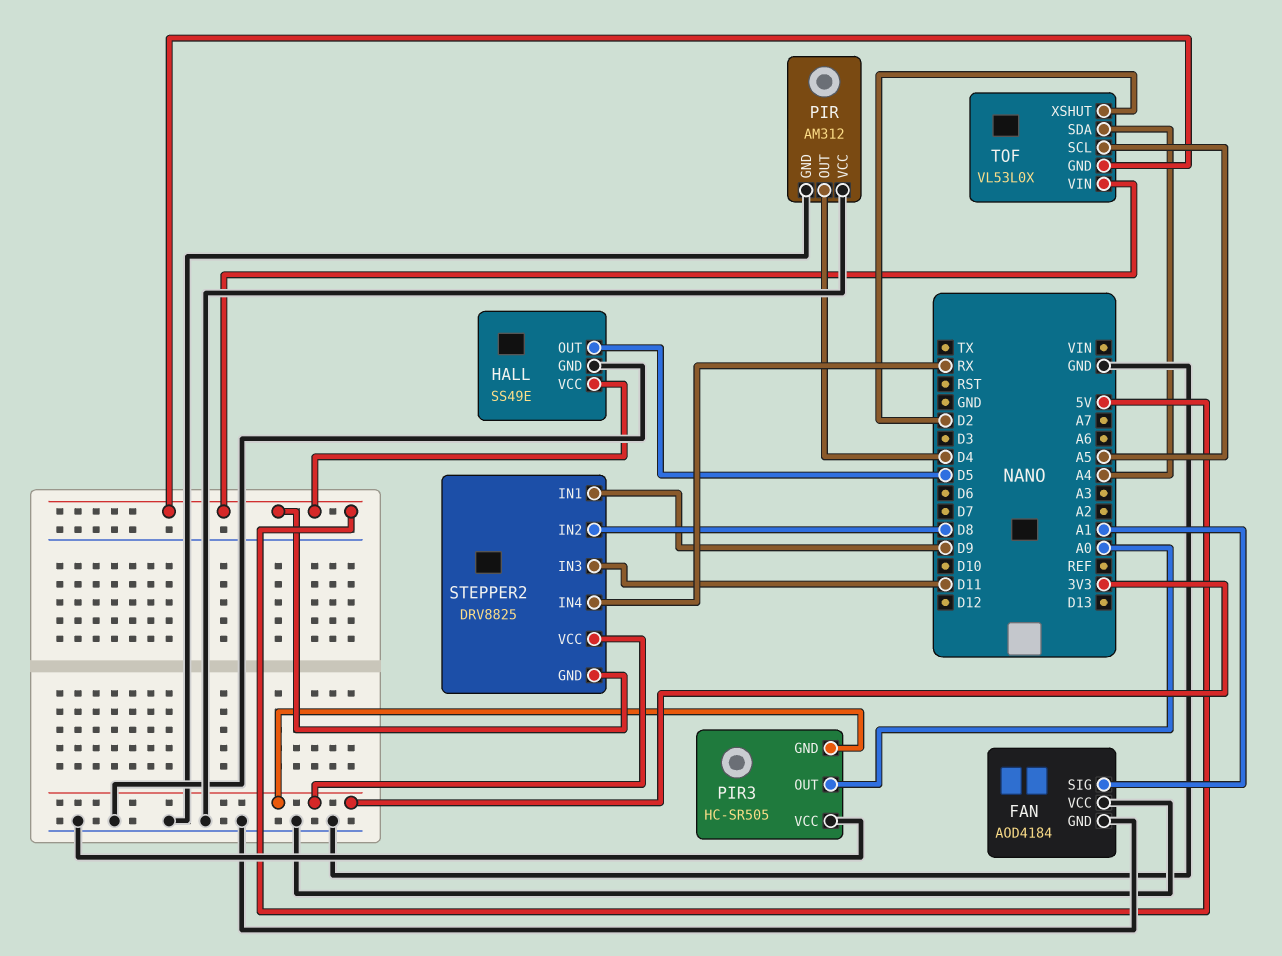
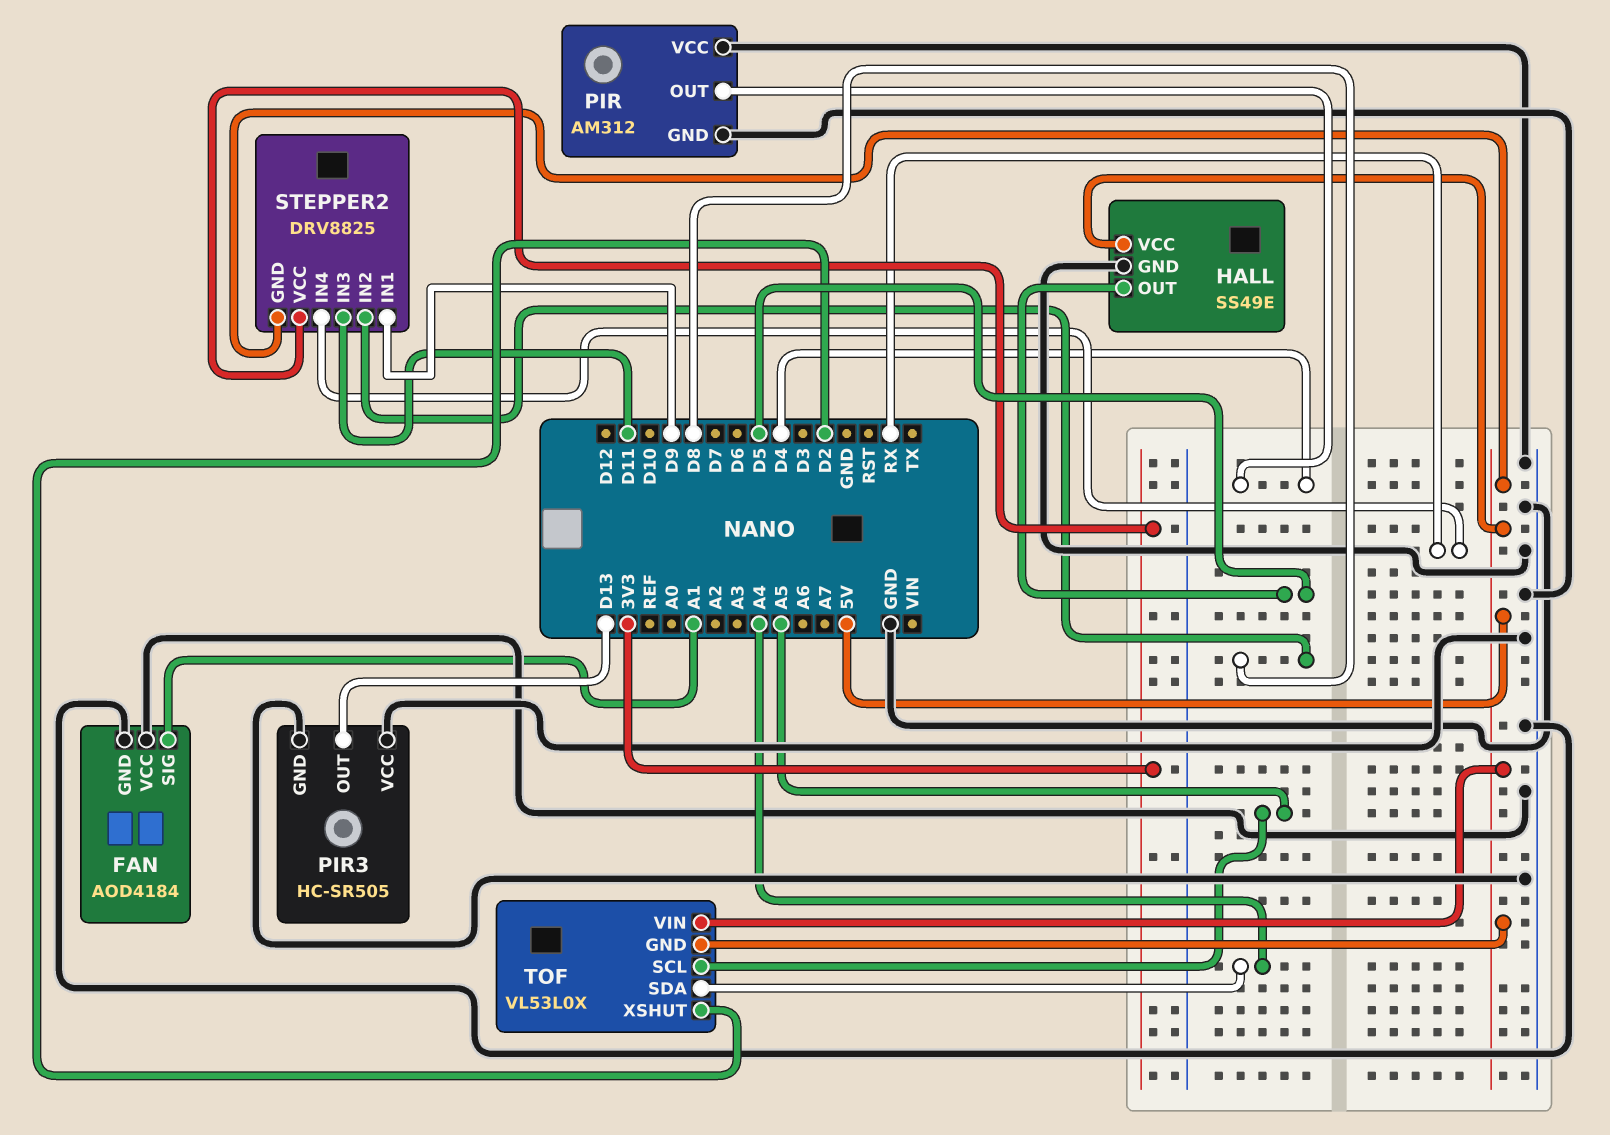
PIR3 pin GND: 3V3 -> GND
PIR3 pin OUT: A0 -> D13

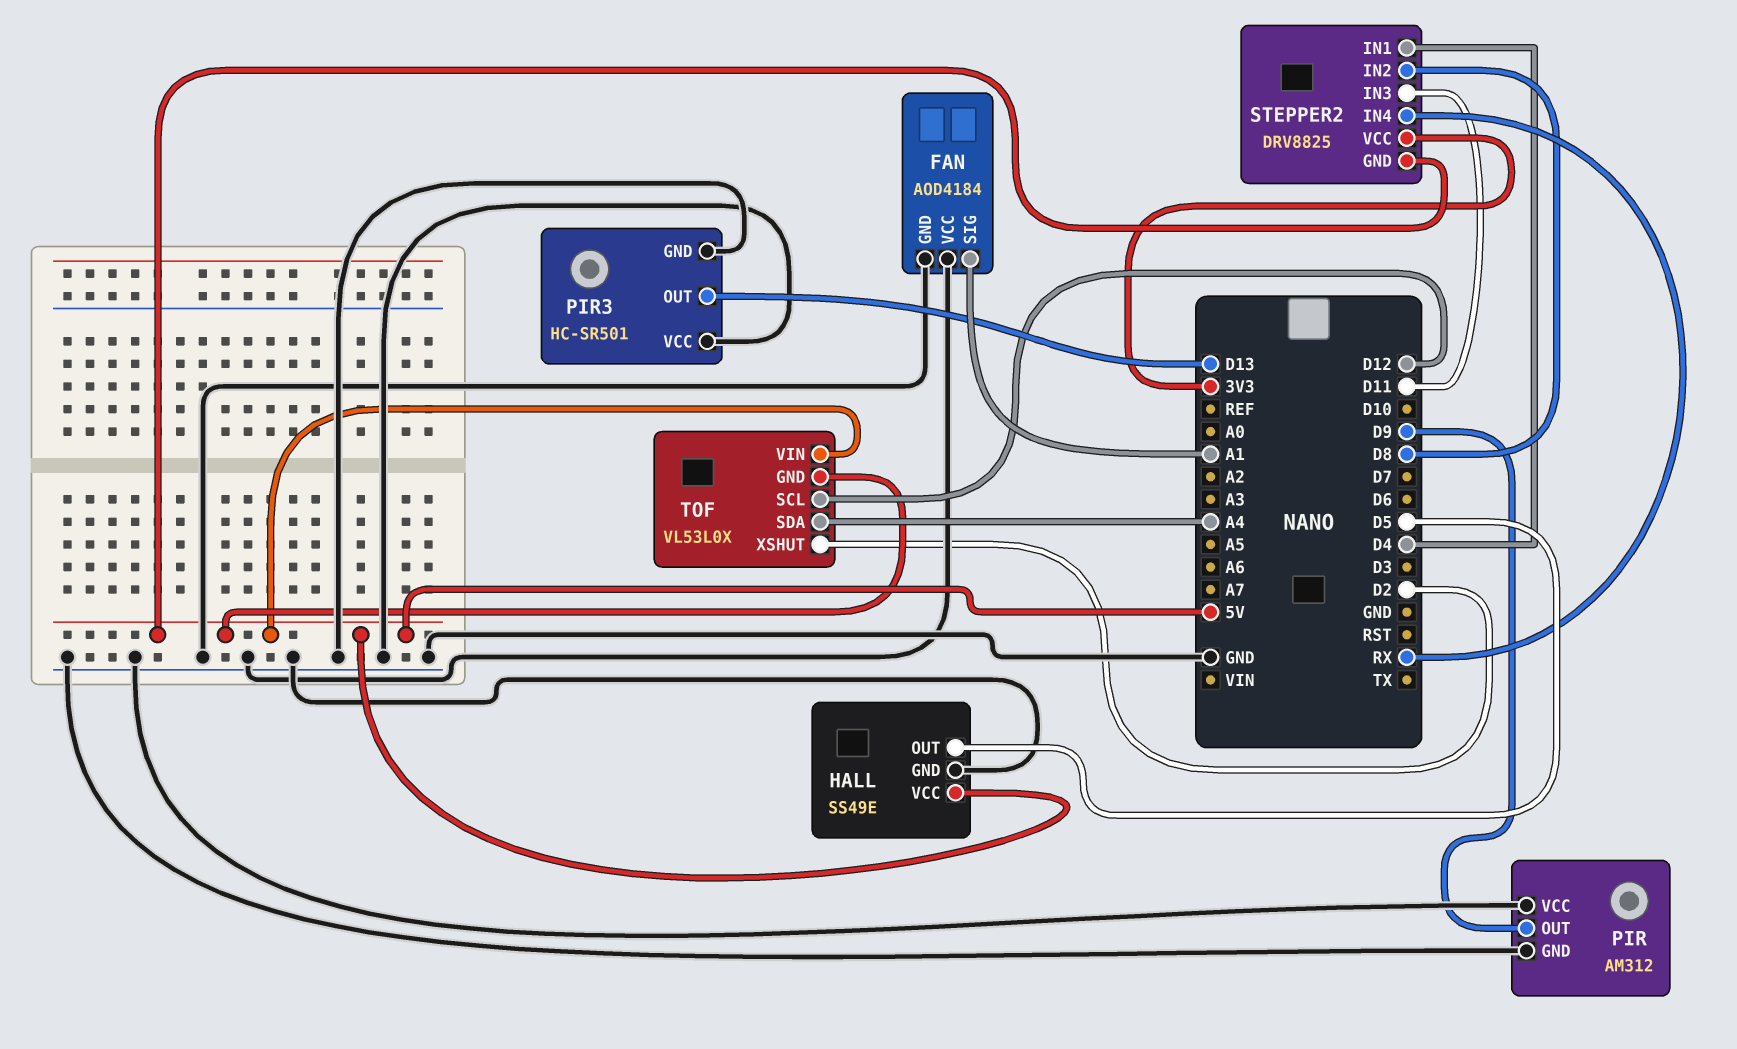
PIR pin OUT: D4 -> D9
PIR3: HC-SR505 -> HC-SR501
STEPPER2 pin IN1: D9 -> D4
TOF pin SCL: A5 -> D12

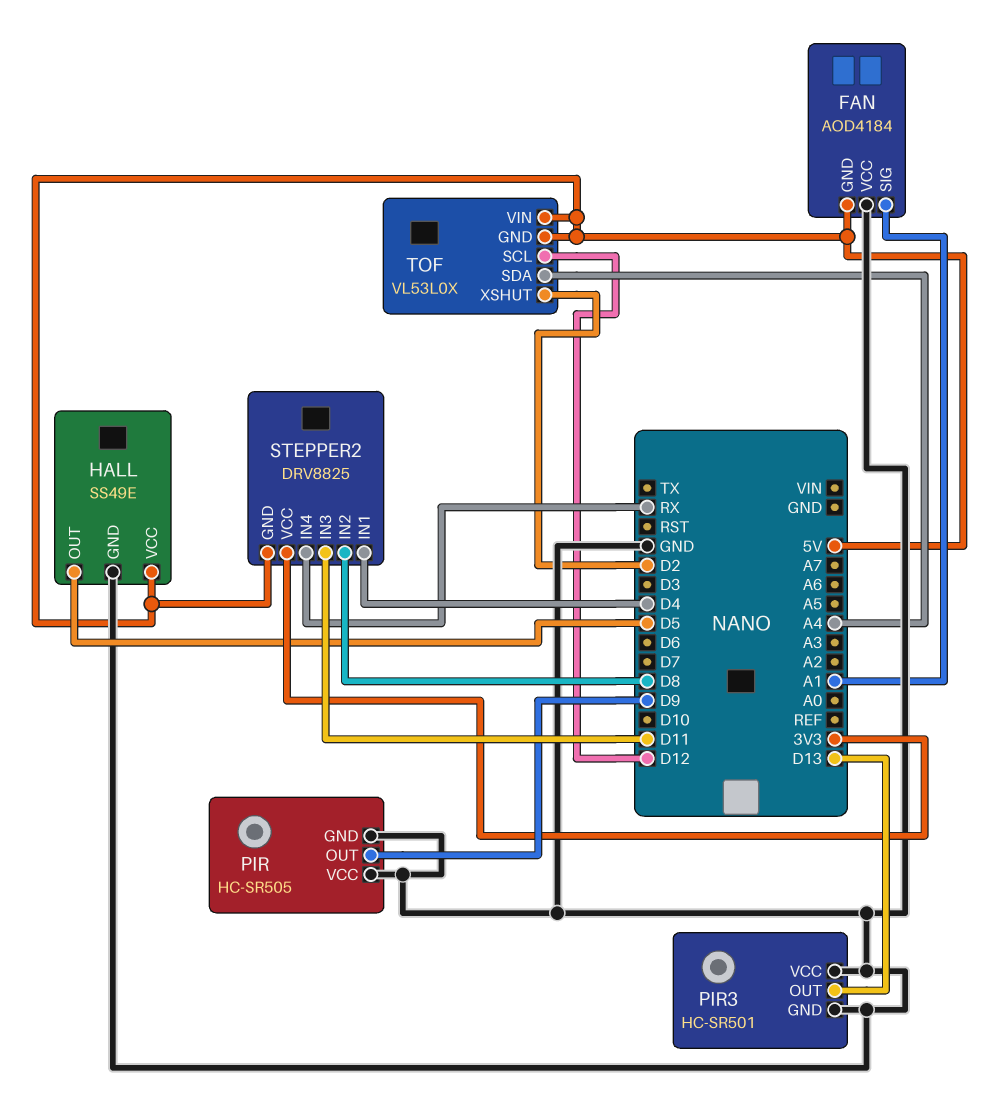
FAN pin GND: GND -> 5V
PIR: AM312 -> HC-SR505

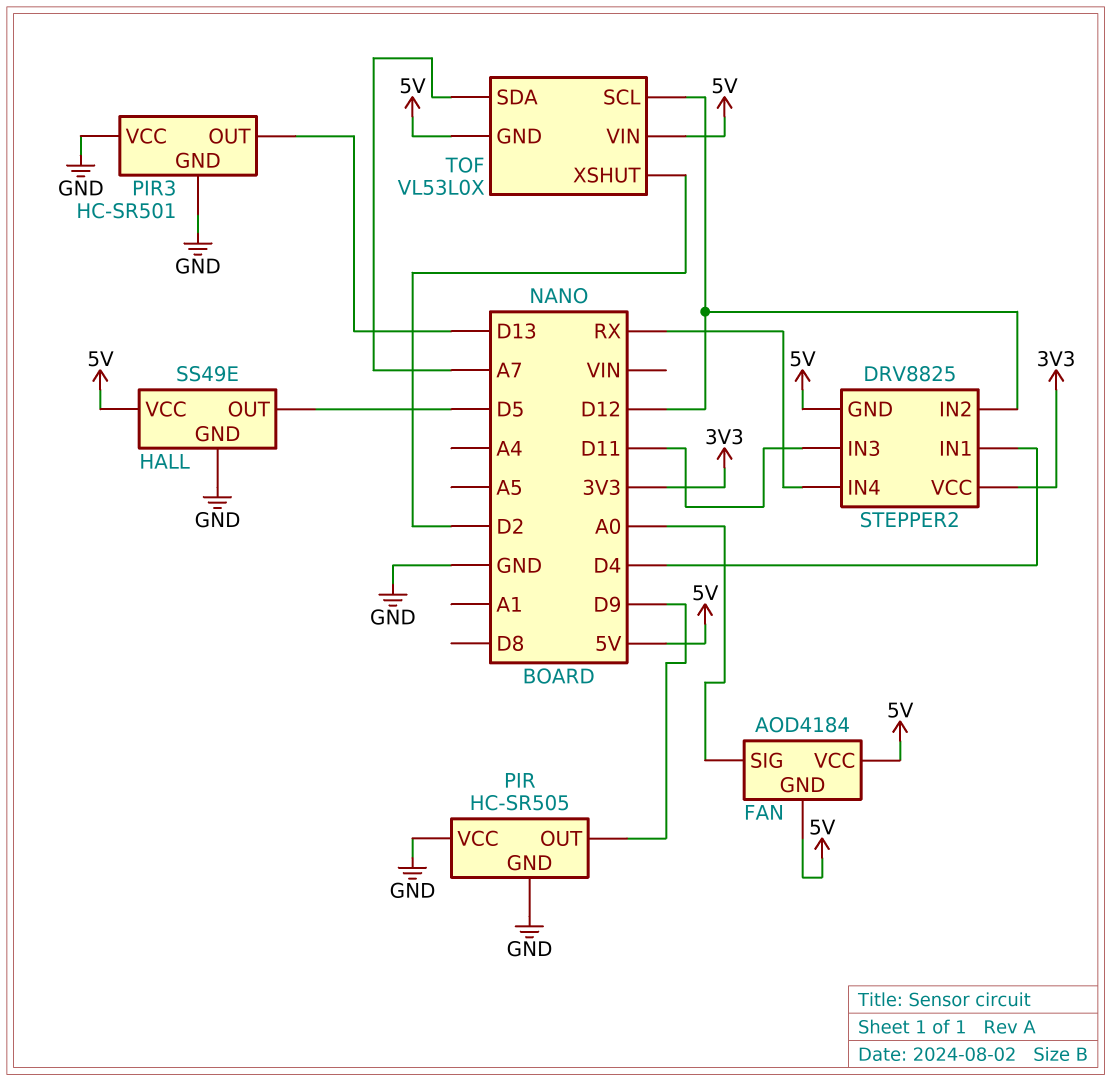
FAN pin SIG: A1 -> A0
FAN pin VCC: GND -> 5V
STEPPER2 pin IN2: D8 -> D12
TOF pin SDA: A4 -> A7

